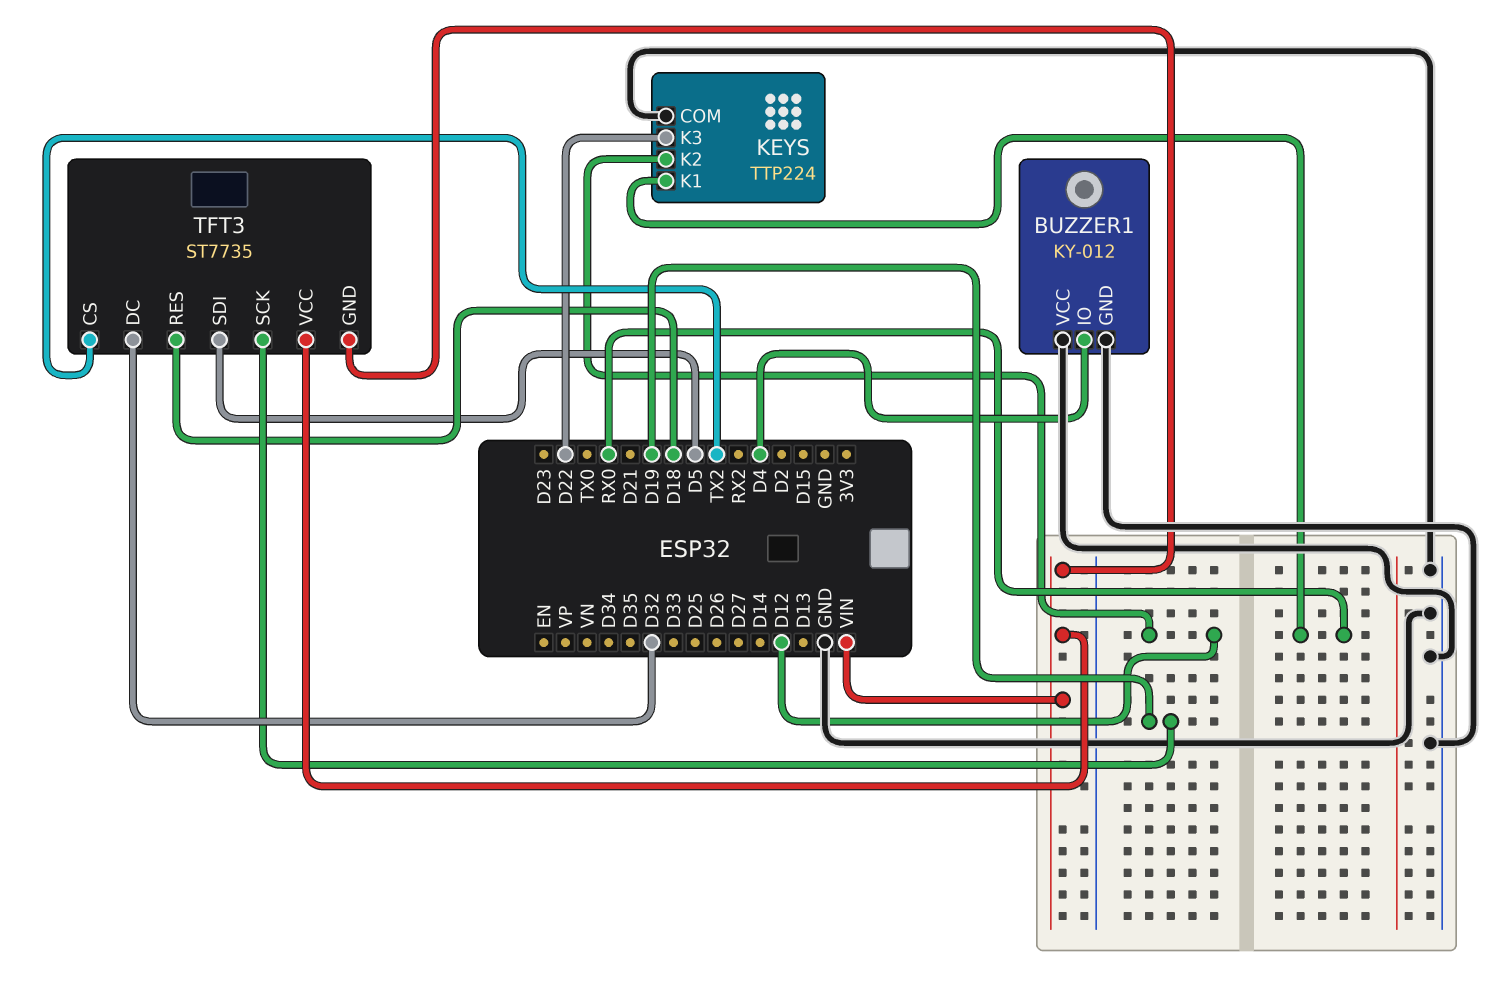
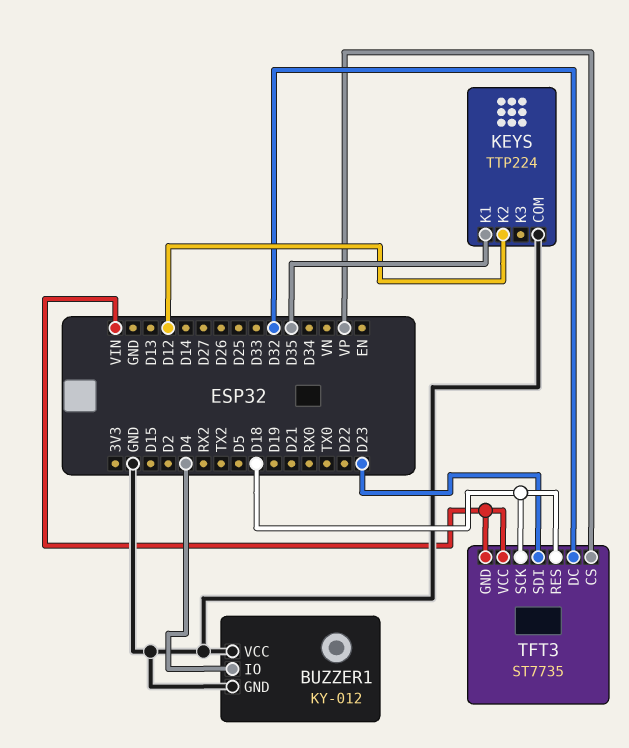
KEYS pin K1: RX0 -> D35
KEYS pin K3: D22 -> none
TFT3 pin CS: TX2 -> VP
TFT3 pin SCK: D19 -> D18
TFT3 pin SDI: D5 -> D23

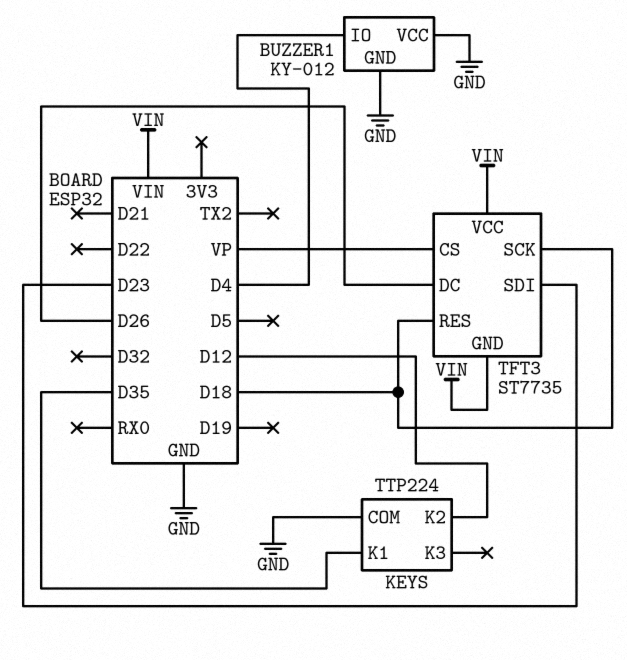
TFT3 pin DC: D32 -> D26

